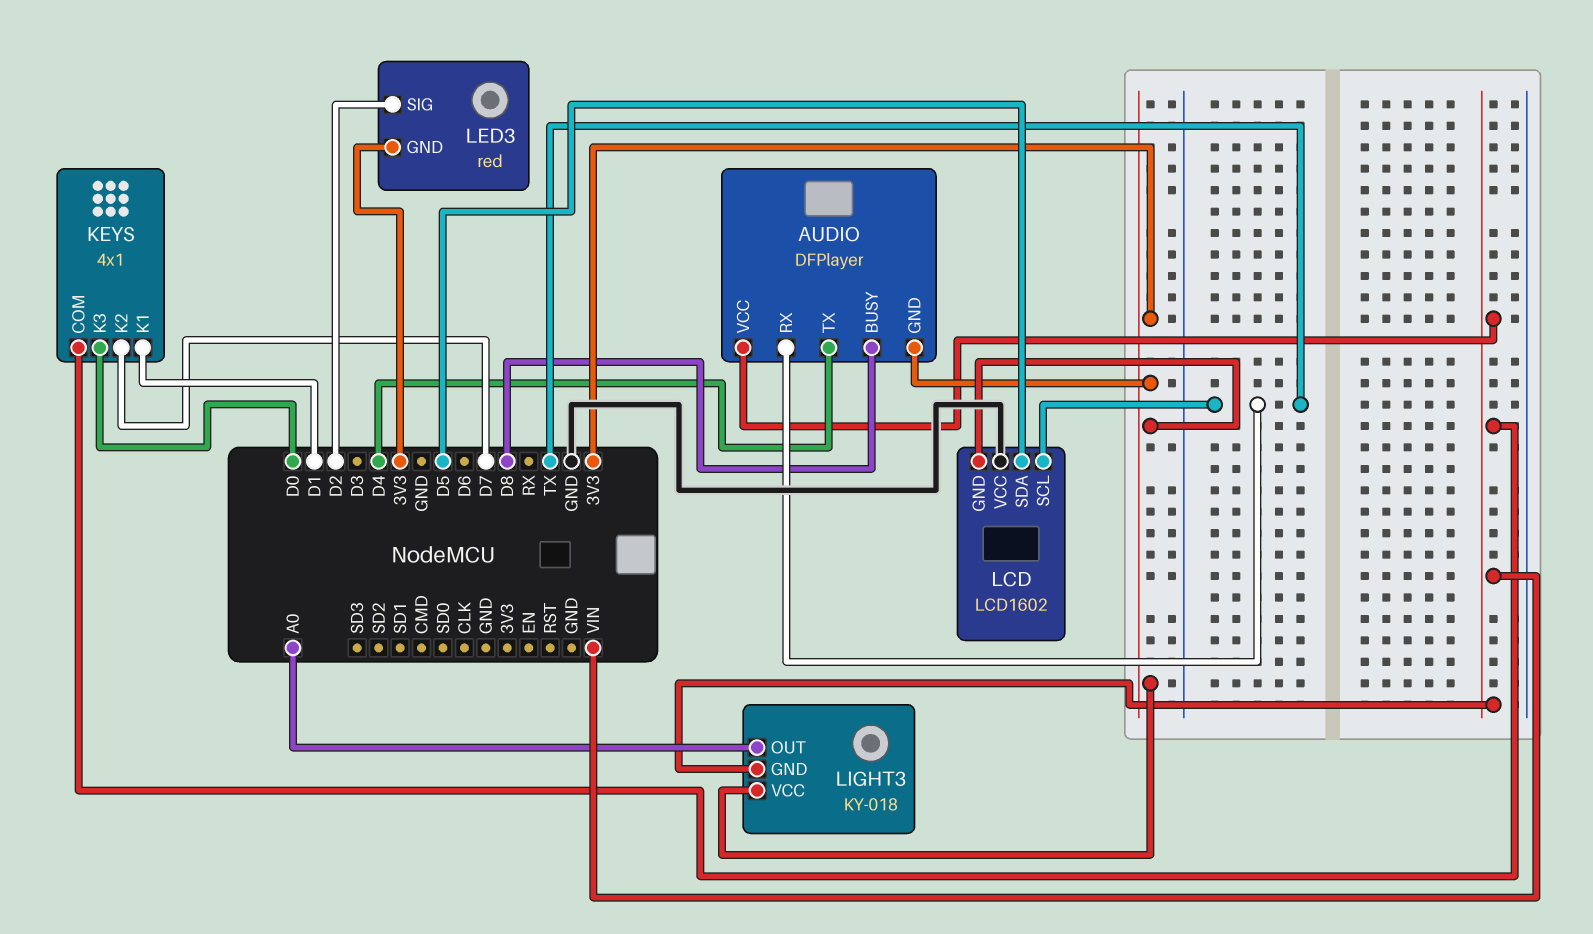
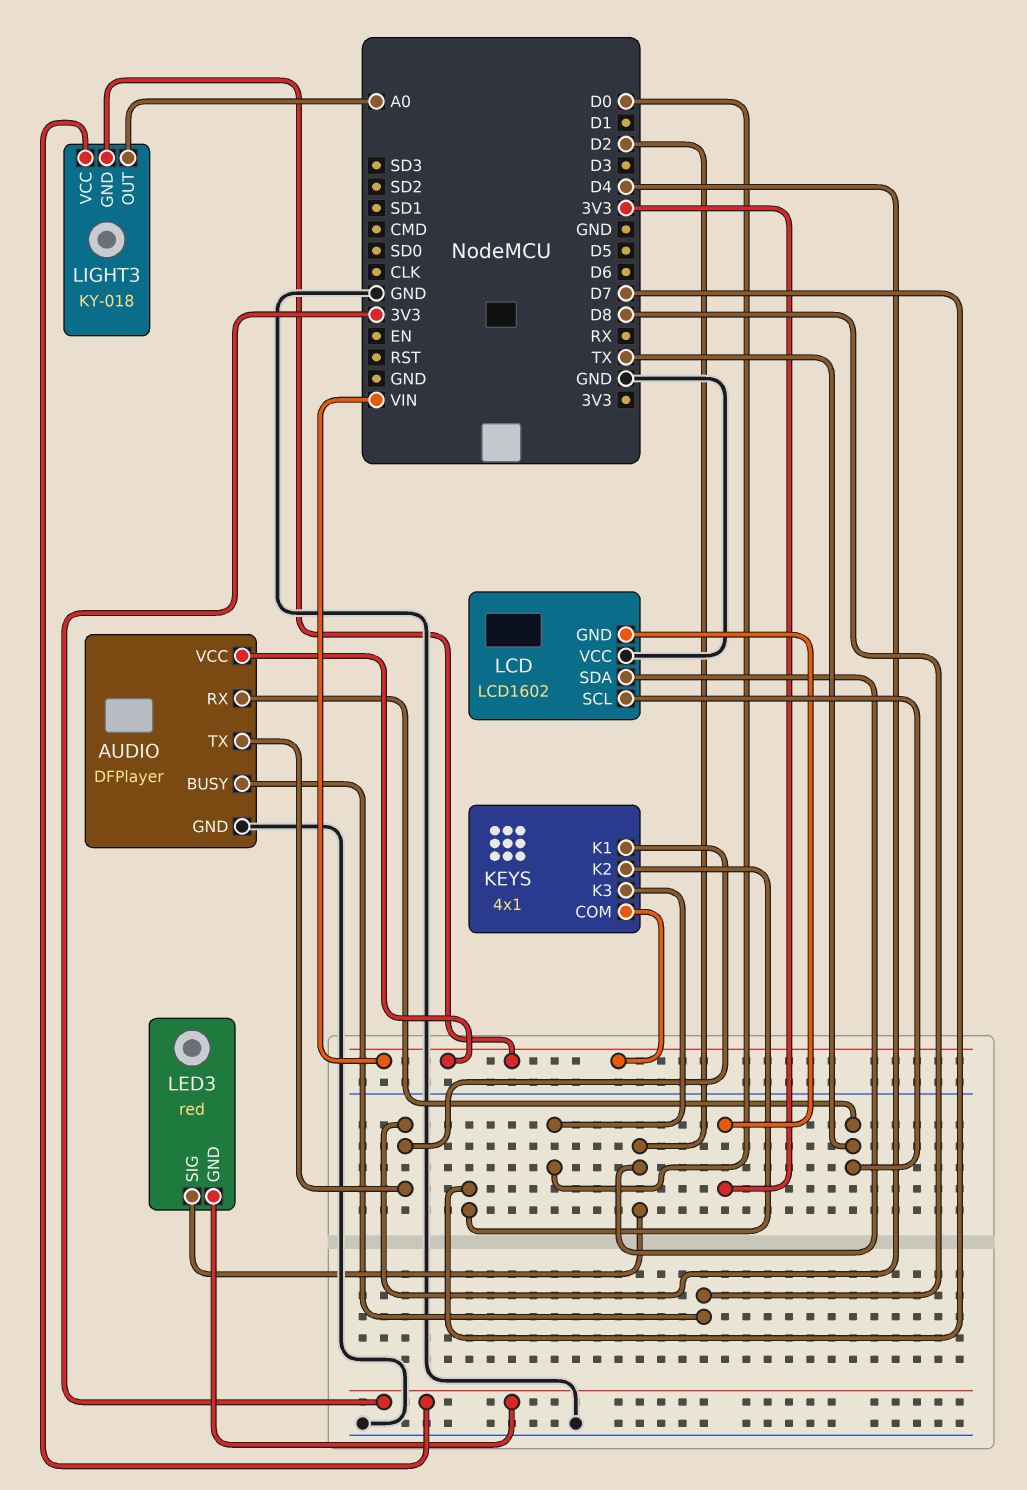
AUDIO pin GND: 3V3 -> GND
KEYS pin K1: D1 -> D4
LCD pin SDA: D5 -> D2

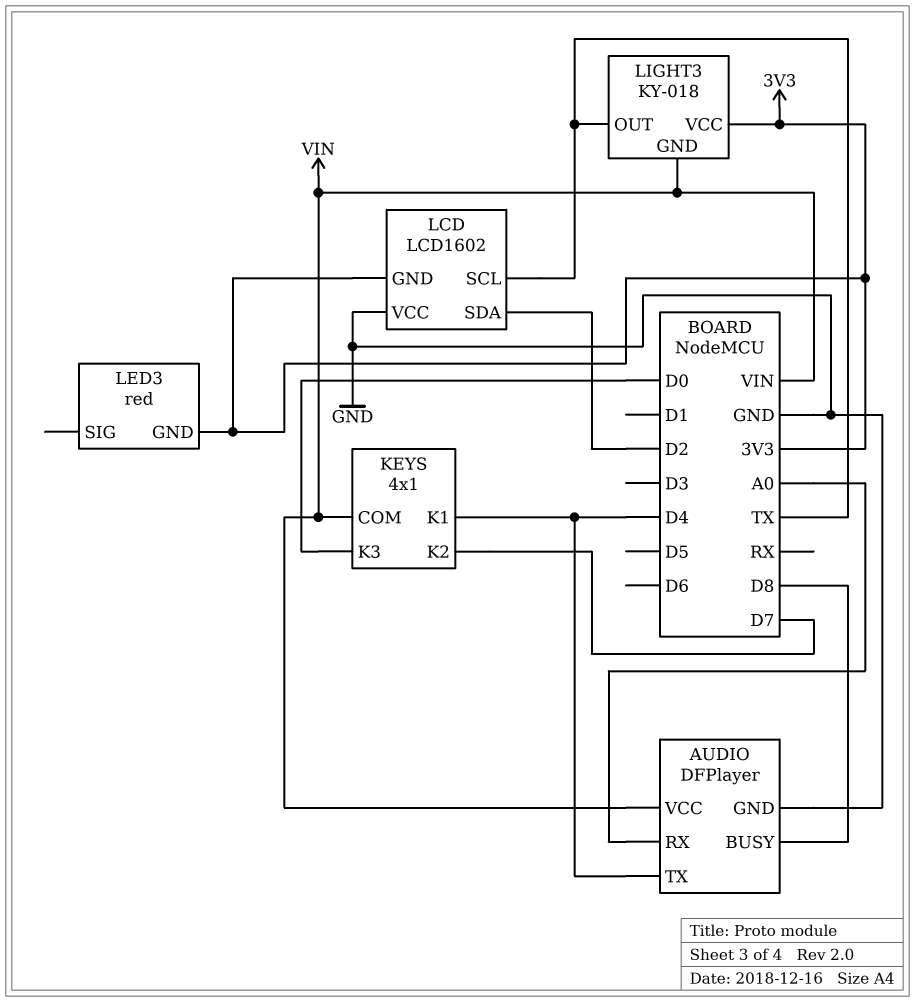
AUDIO pin RX: TX -> A0
LED3 pin SIG: D2 -> none
LIGHT3 pin OUT: A0 -> TX

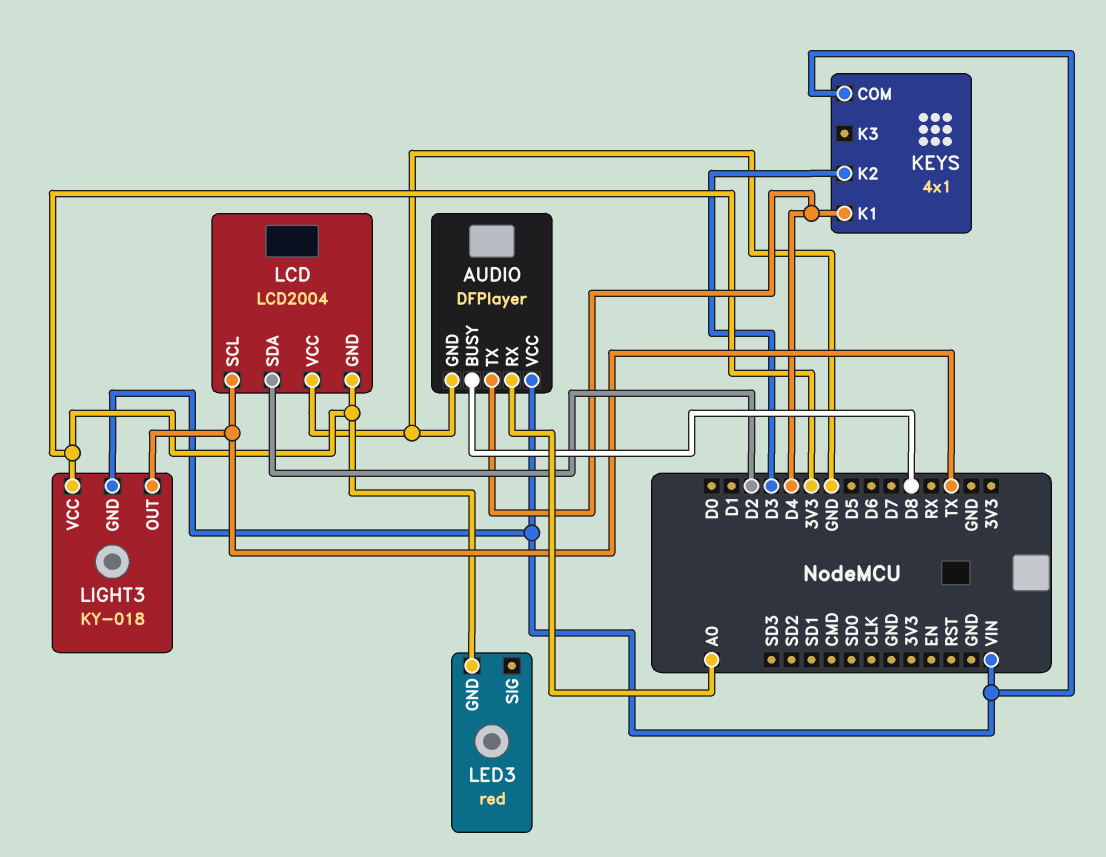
KEYS pin K2: D7 -> D3
KEYS pin K3: D0 -> none
LCD: LCD1602 -> LCD2004

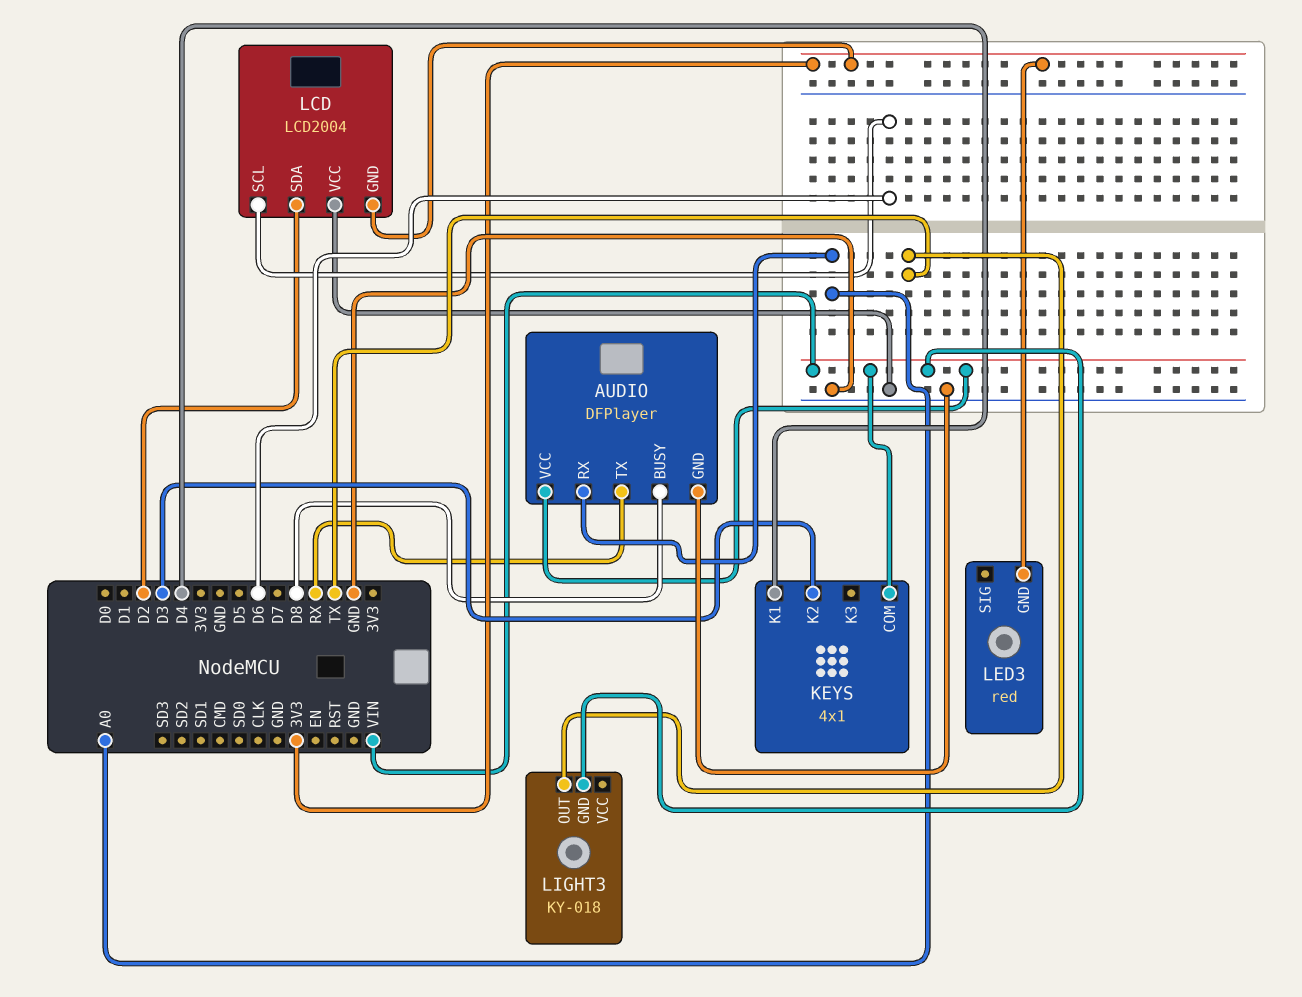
AUDIO pin TX: D4 -> RX
LCD pin SCL: TX -> D6
LIGHT3 pin VCC: 3V3 -> none

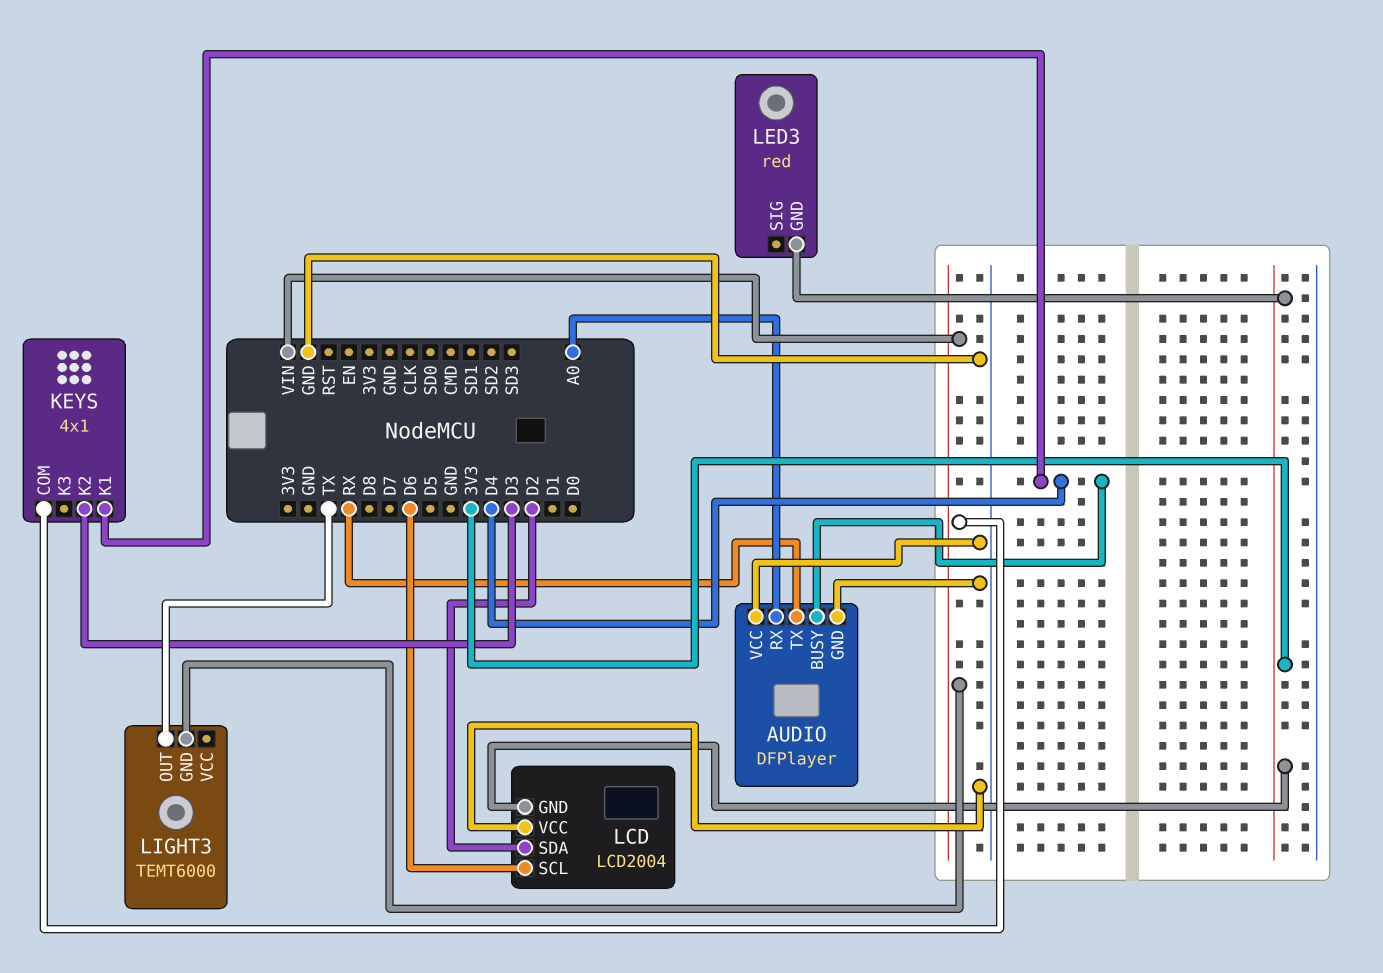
AUDIO pin BUSY: D8 -> D4
AUDIO pin VCC: VIN -> GND
LIGHT3: KY-018 -> TEMT6000

